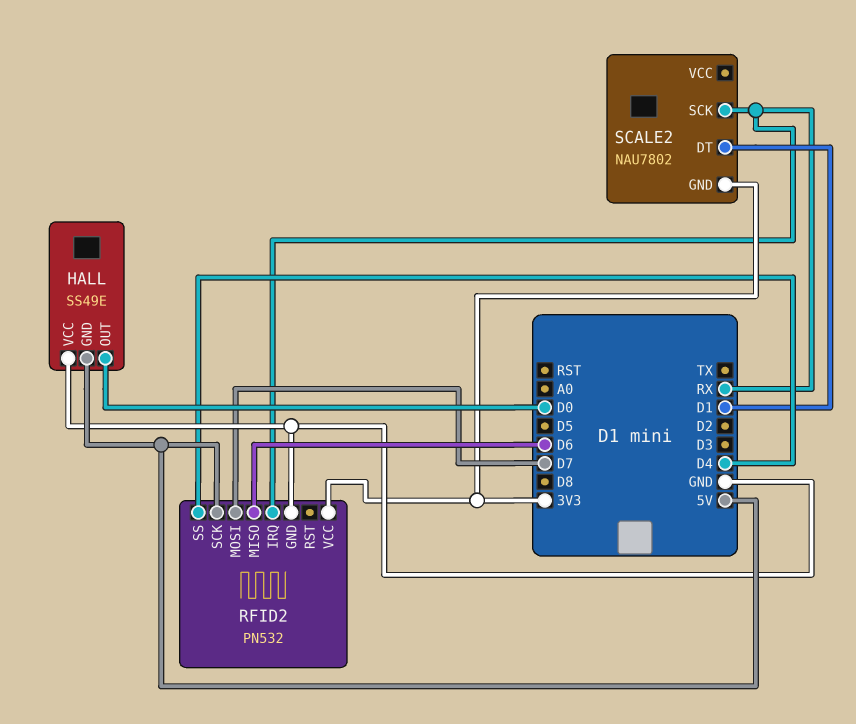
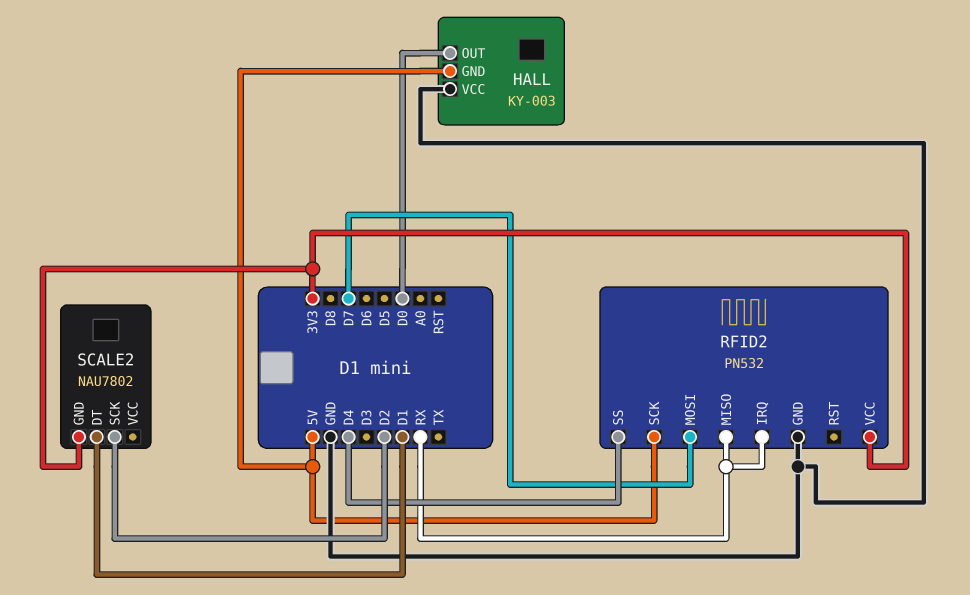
HALL: SS49E -> KY-003
RFID2 pin MISO: D6 -> RX
SCALE2 pin SCK: RX -> D2

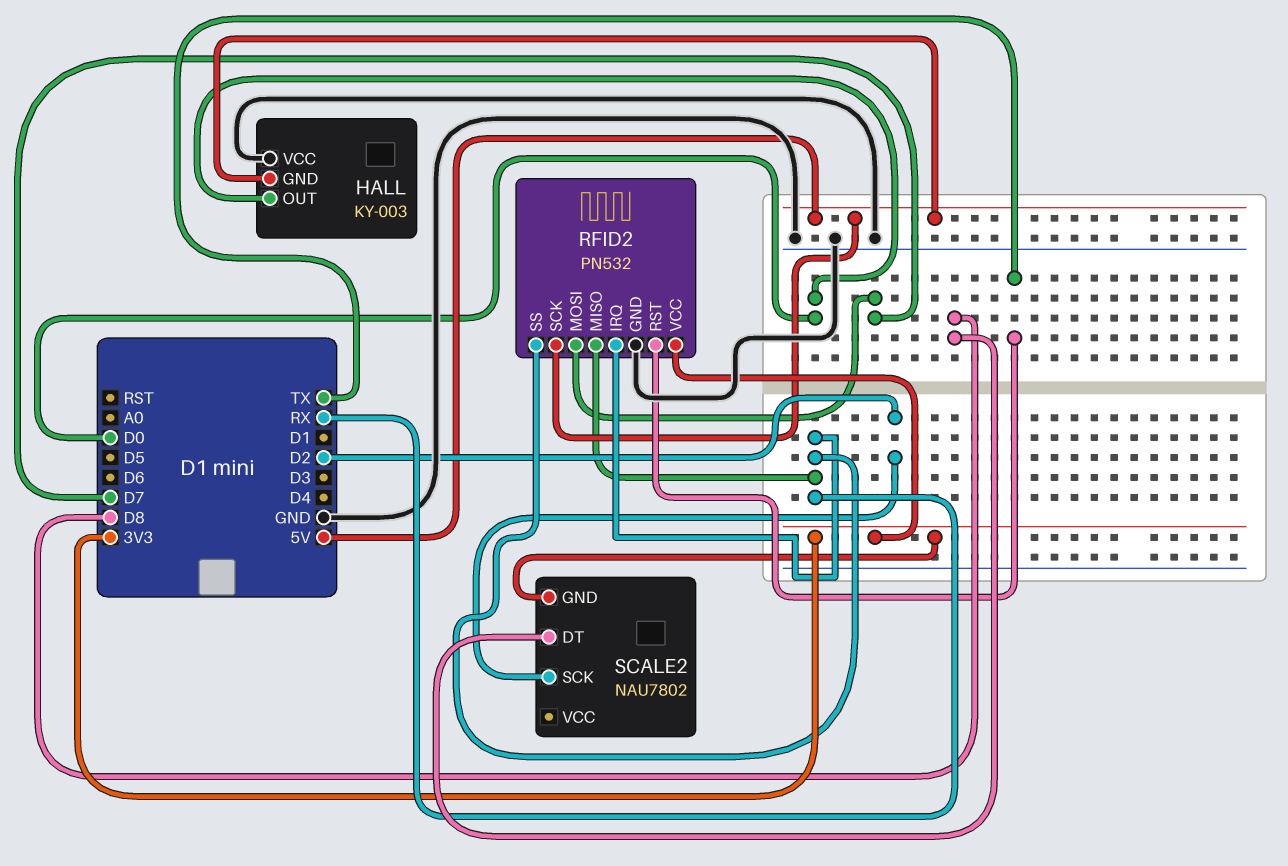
RFID2 pin RST: none -> TX
RFID2 pin SS: D4 -> RX
SCALE2 pin DT: D1 -> D8

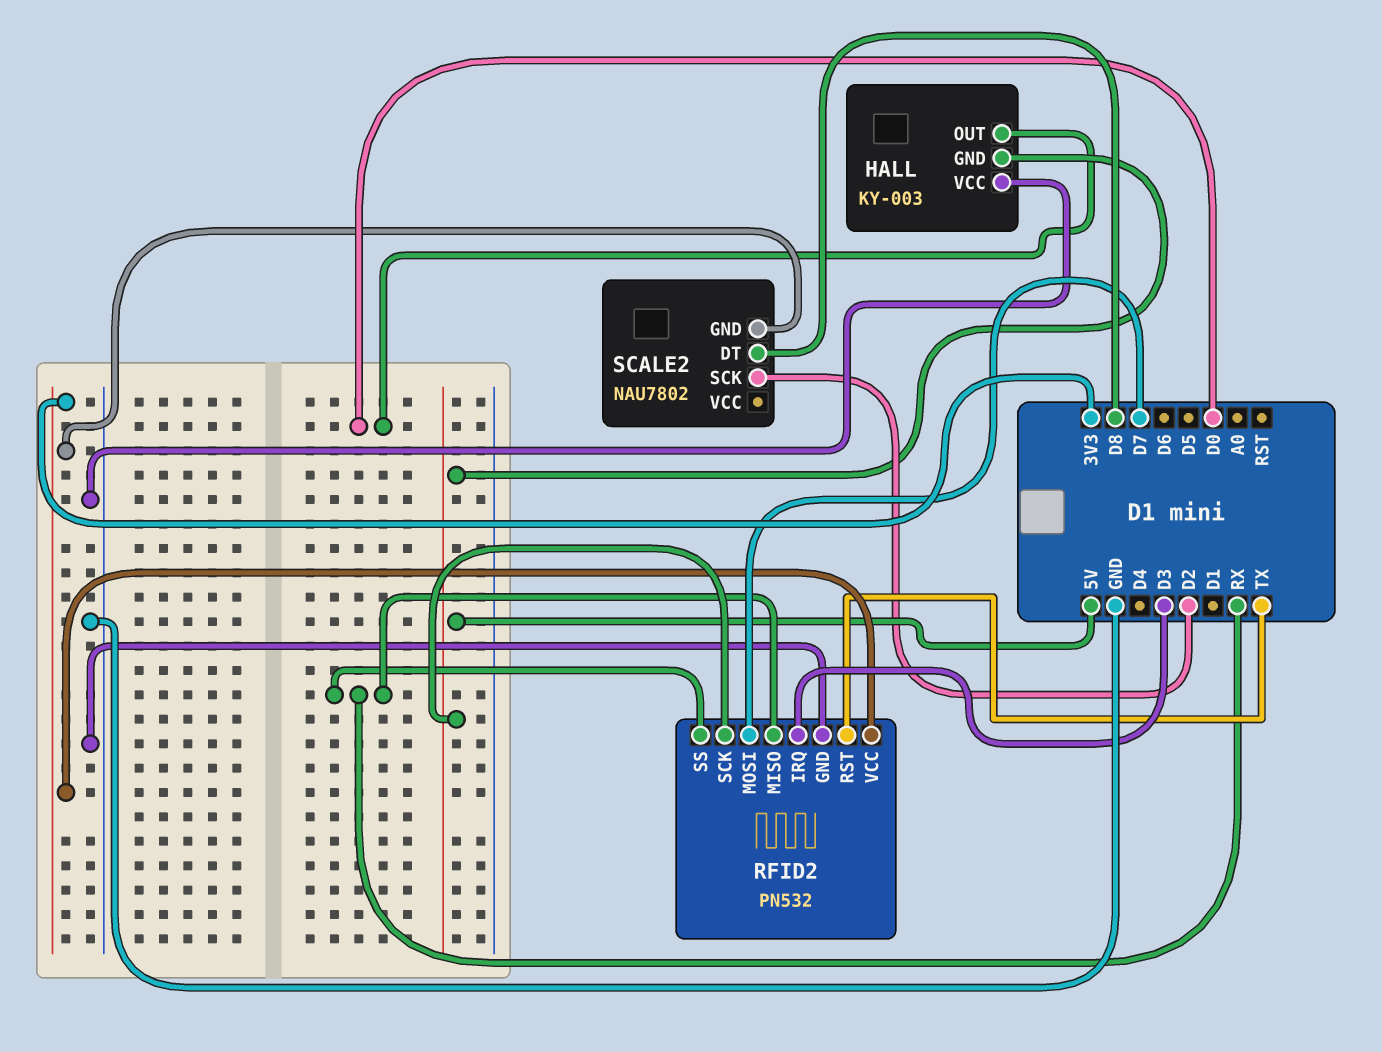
RFID2 pin IRQ: RX -> D3

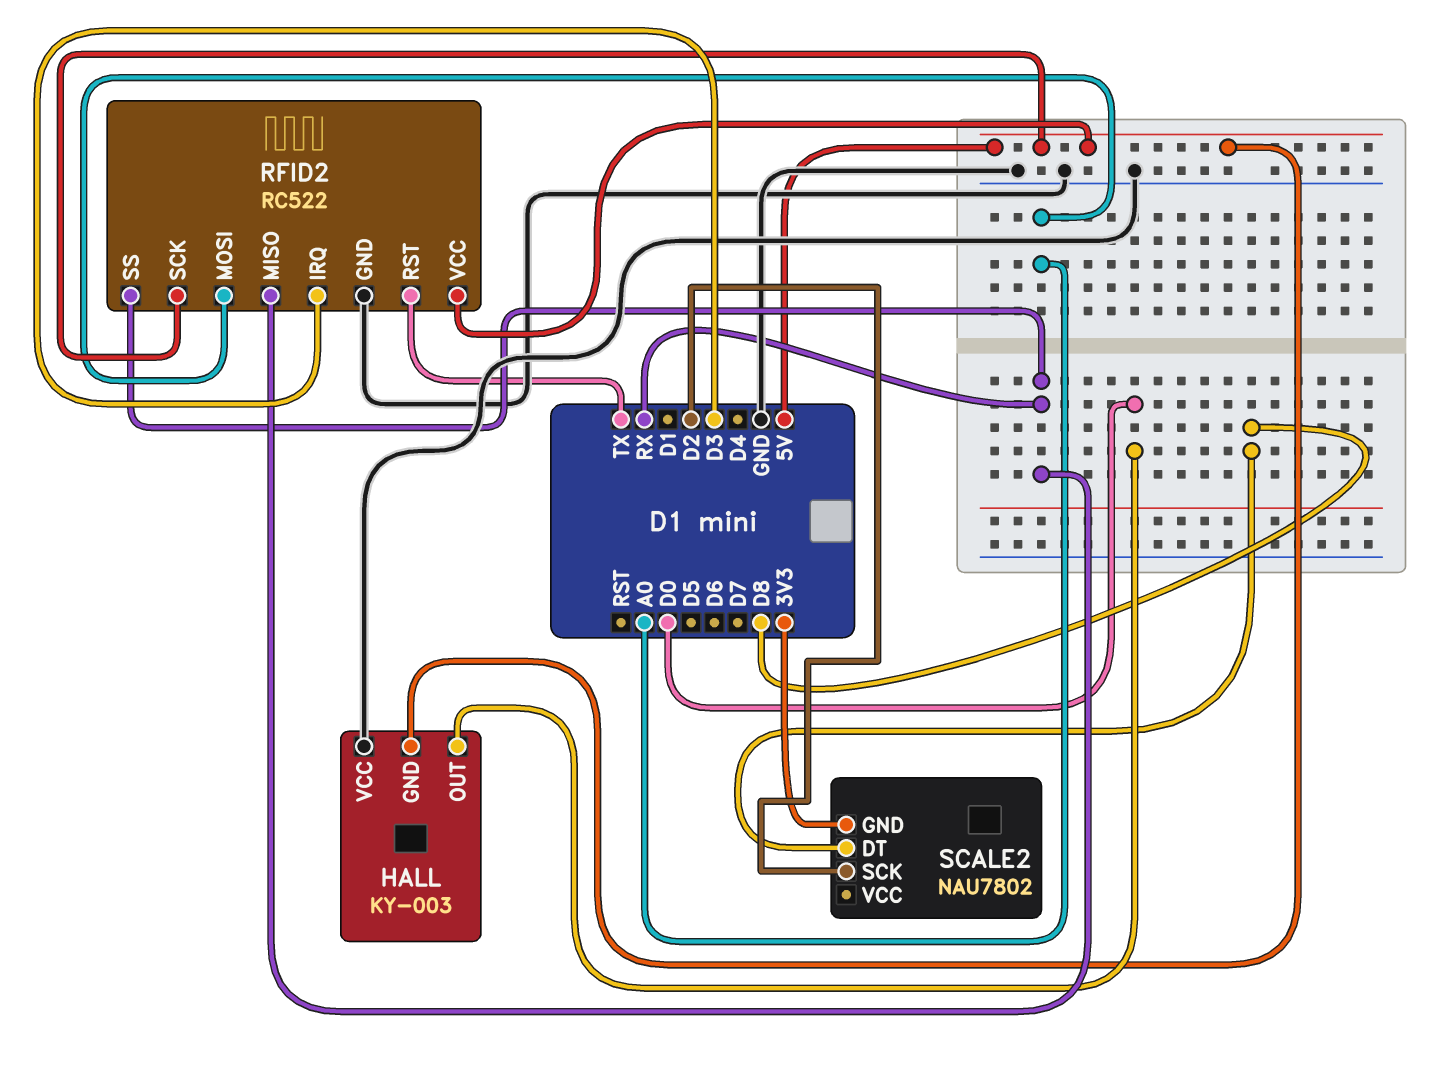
RFID2: PN532 -> RC522
RFID2 pin MOSI: D7 -> A0
RFID2 pin VCC: 3V3 -> 5V

